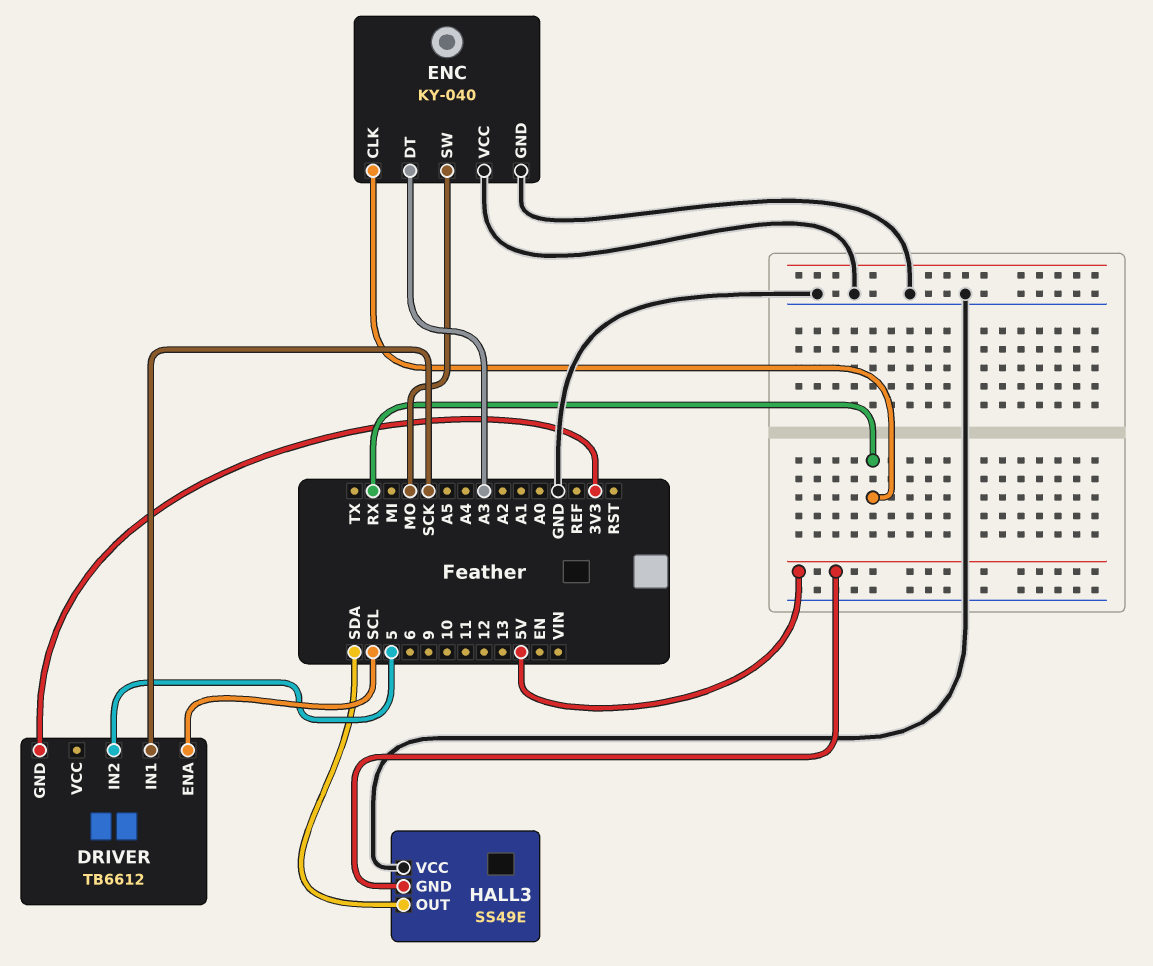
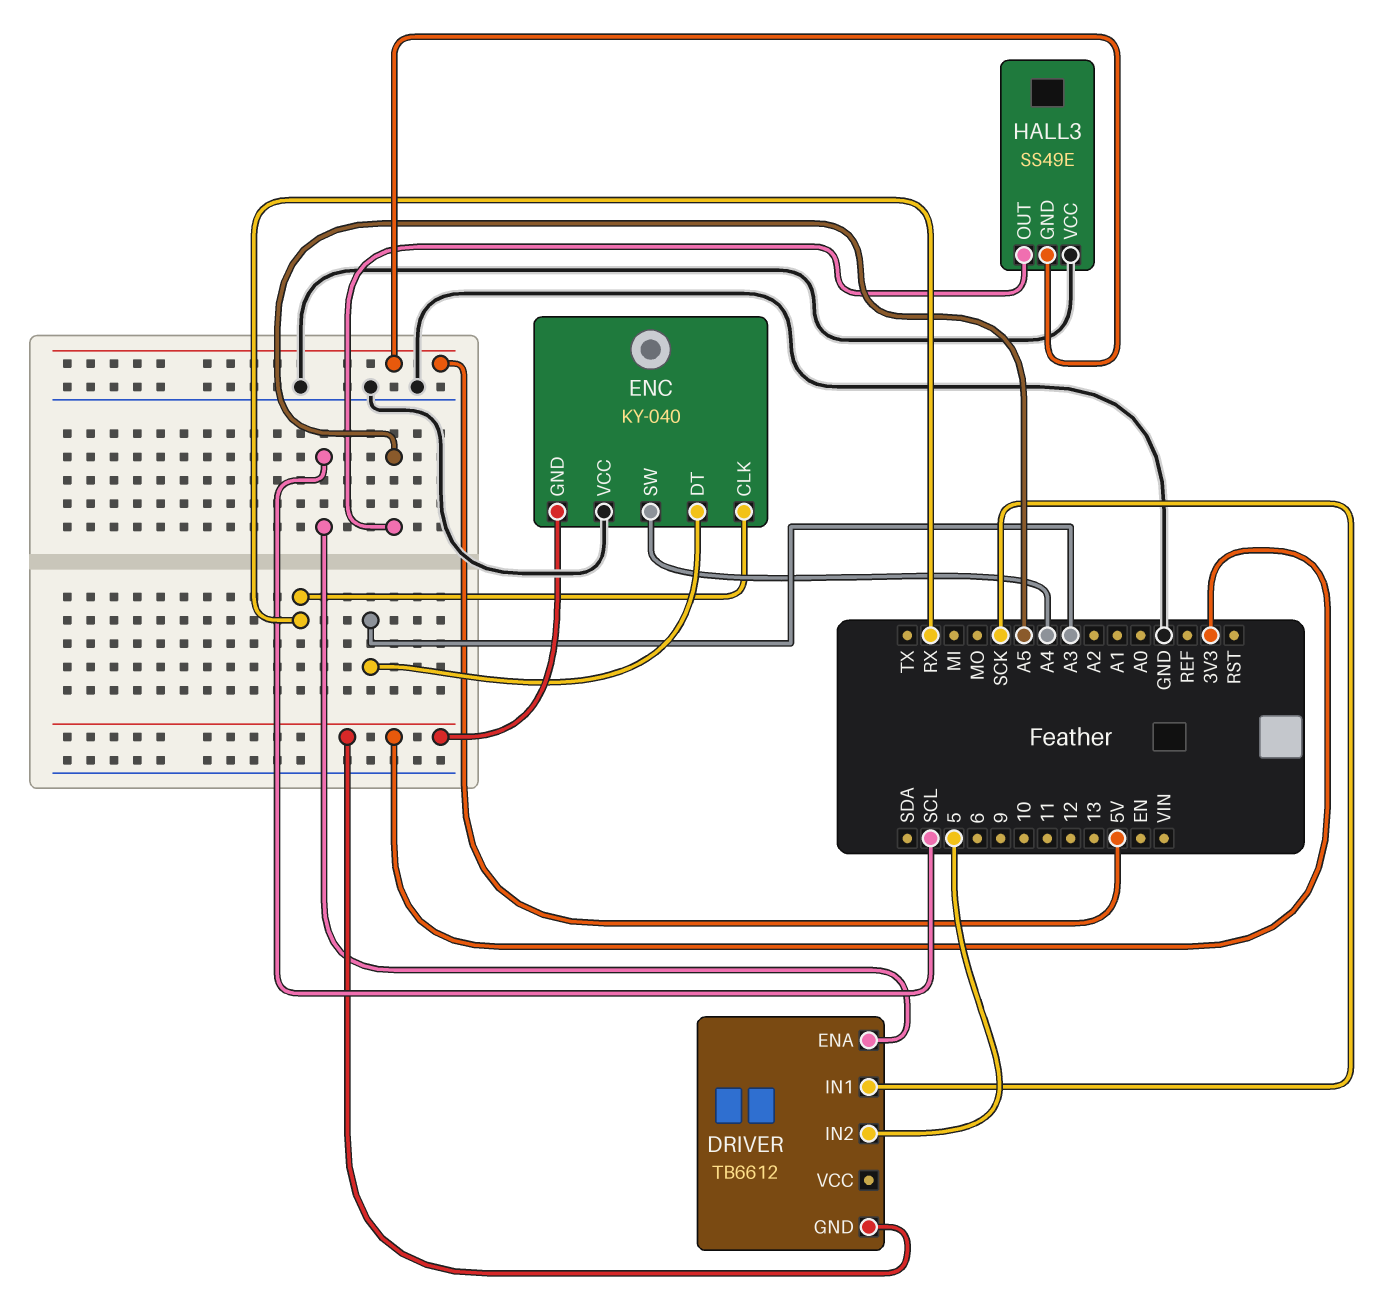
ENC pin GND: GND -> 3V3
ENC pin SW: MO -> A4
HALL3 pin OUT: SDA -> A5

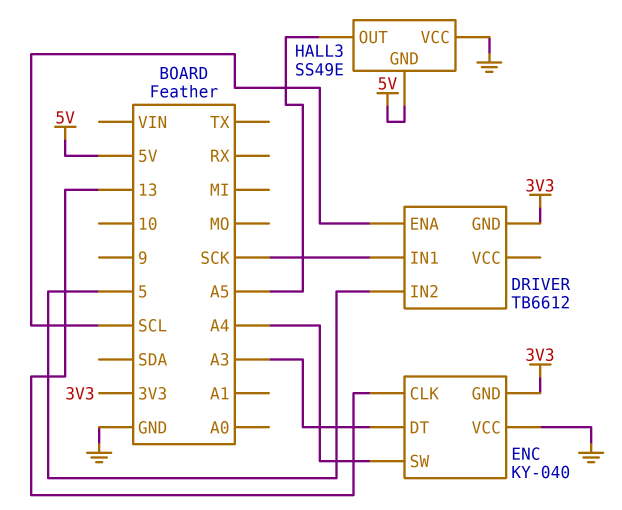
ENC pin CLK: RX -> 13

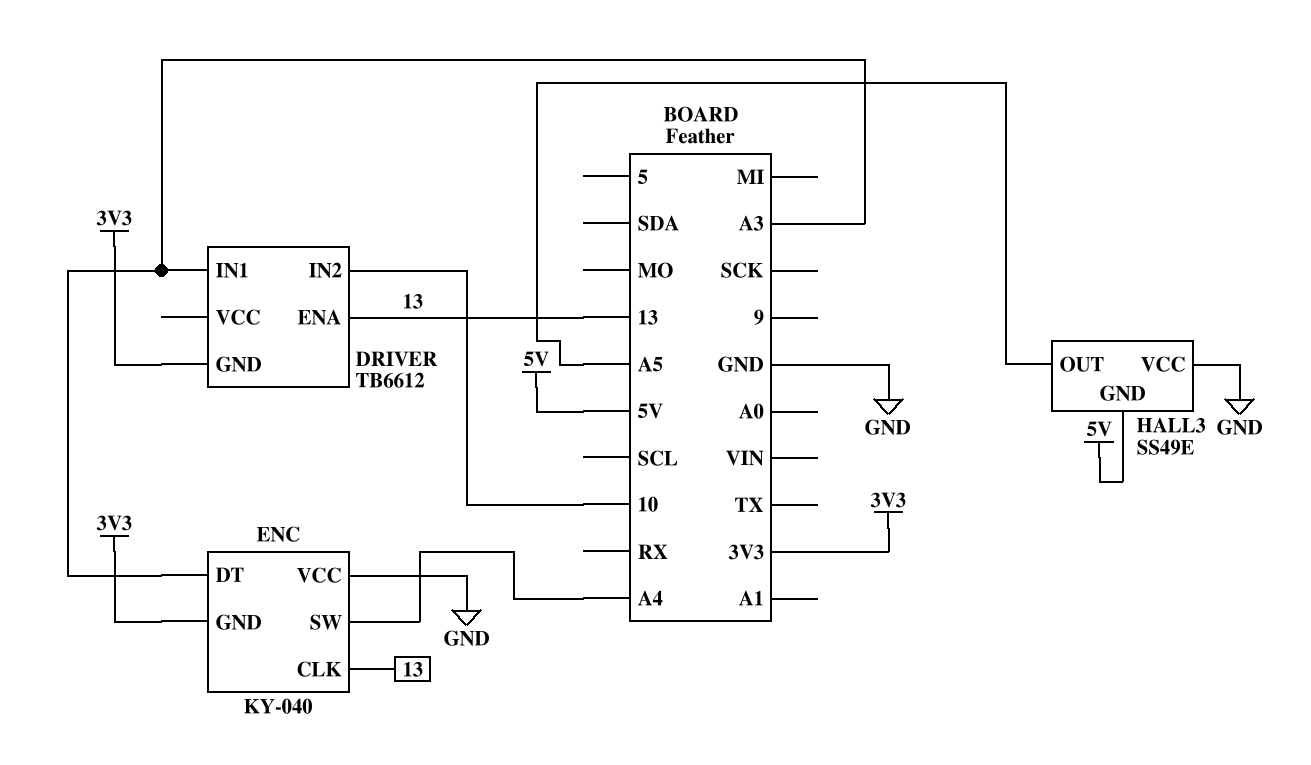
DRIVER pin ENA: SCL -> 13
DRIVER pin IN1: SCK -> A3
DRIVER pin IN2: 5 -> 10

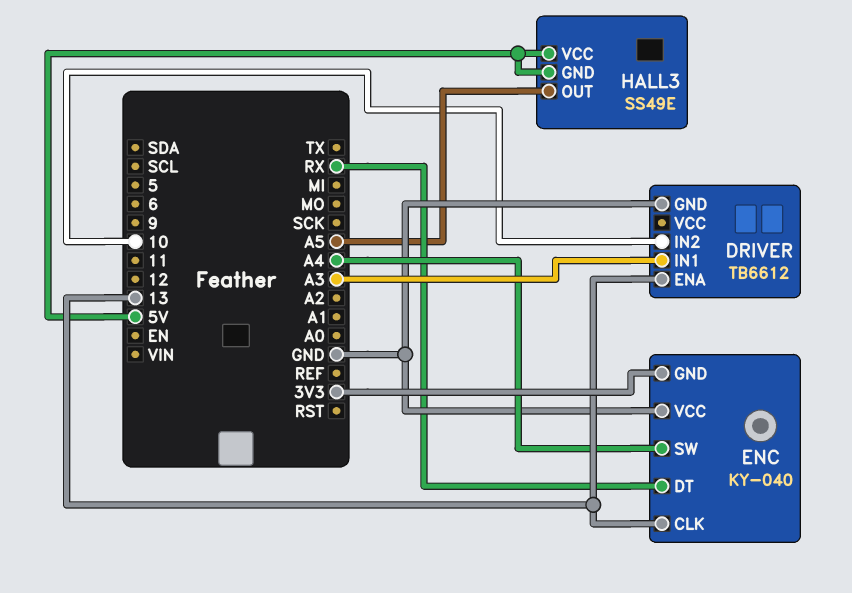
DRIVER pin GND: 3V3 -> GND
ENC pin DT: A3 -> RX
HALL3 pin VCC: GND -> 5V

